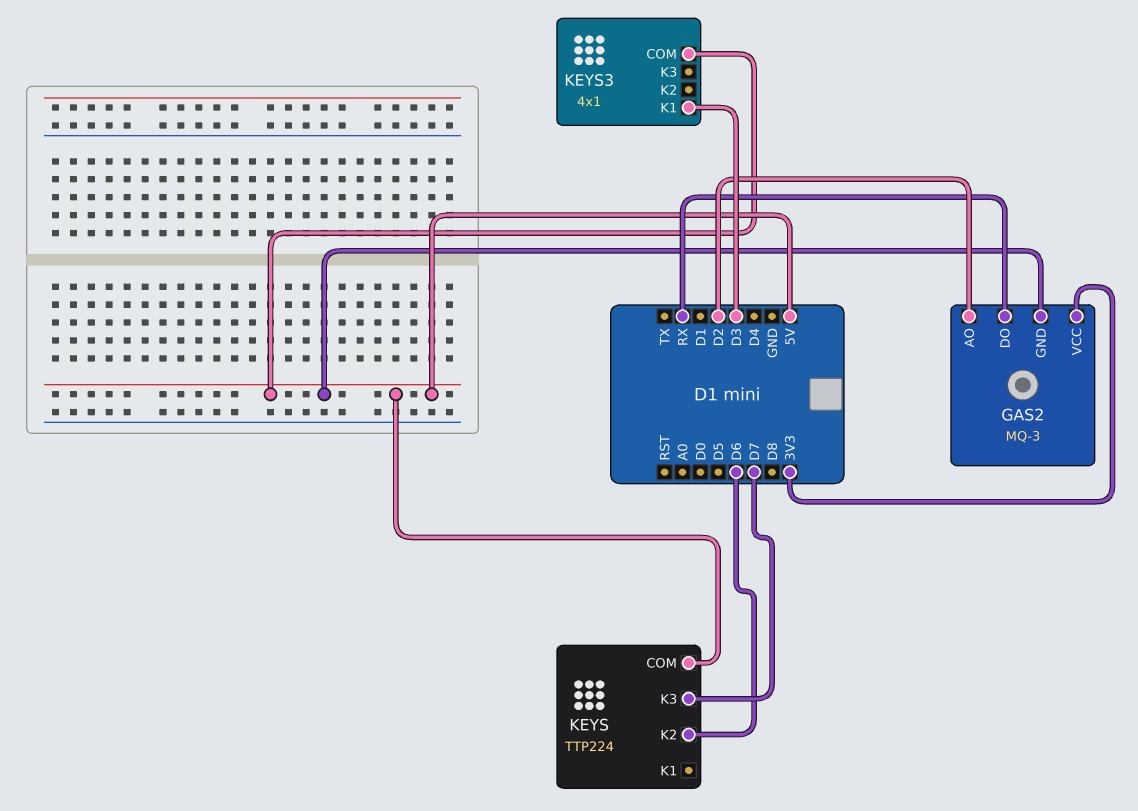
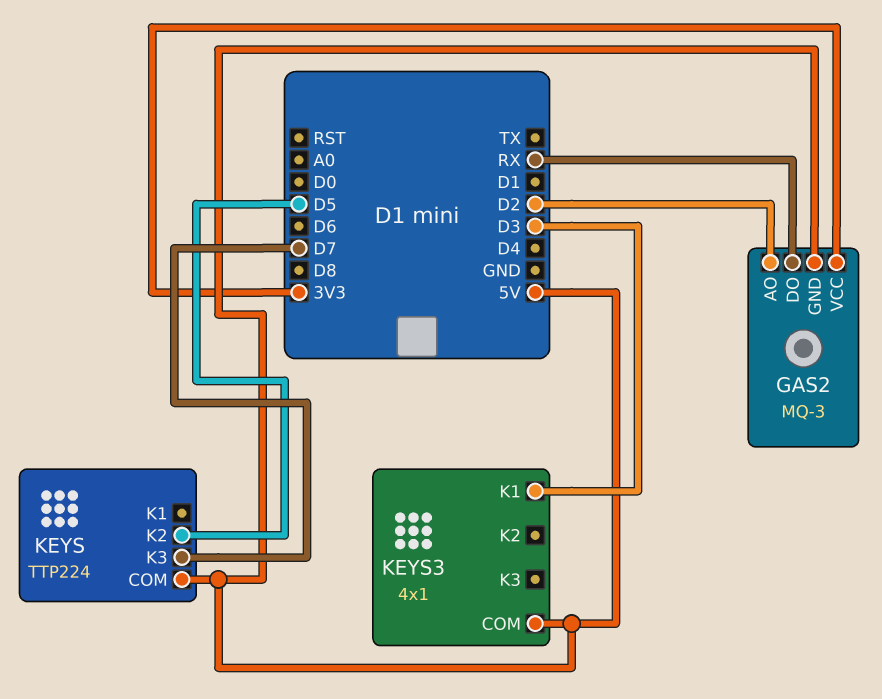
KEYS pin K2: D6 -> D5

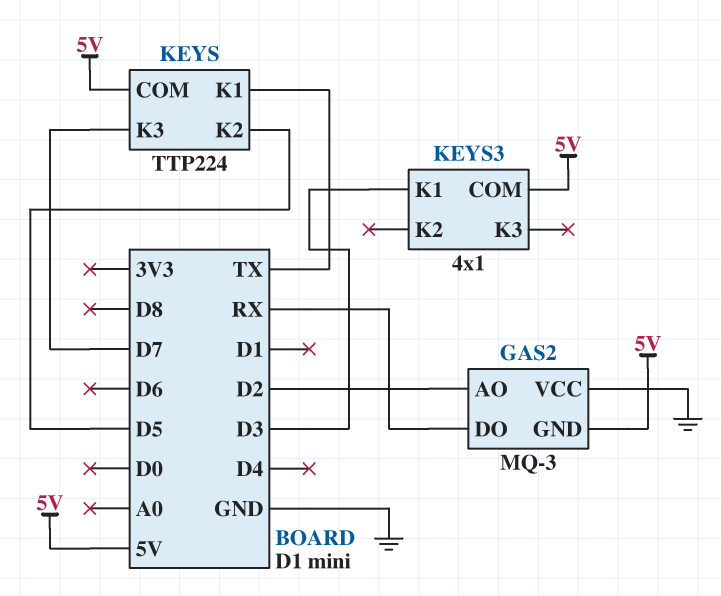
GAS2 pin VCC: 3V3 -> GND
KEYS pin K1: none -> TX

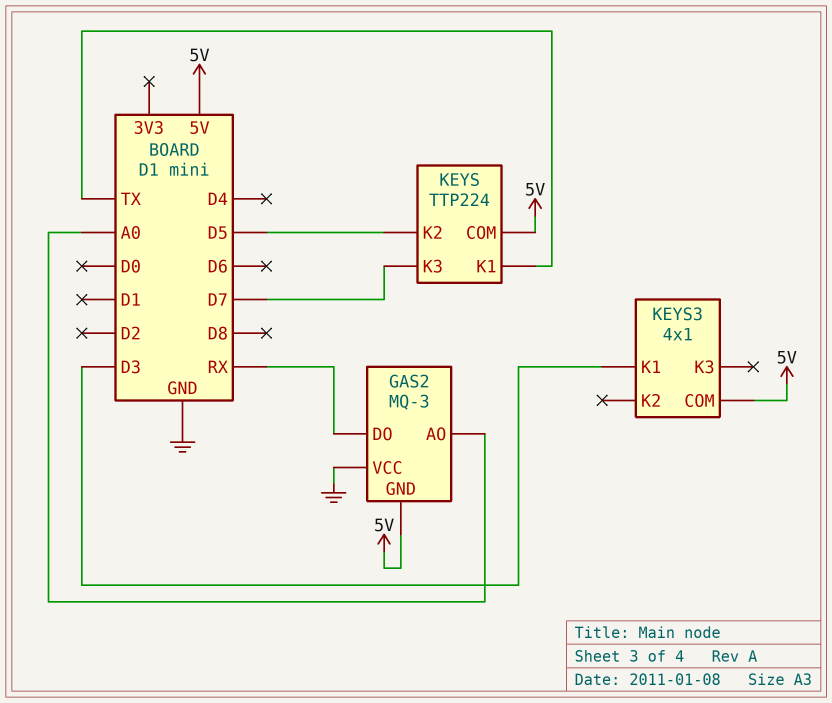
GAS2 pin AO: D2 -> A0

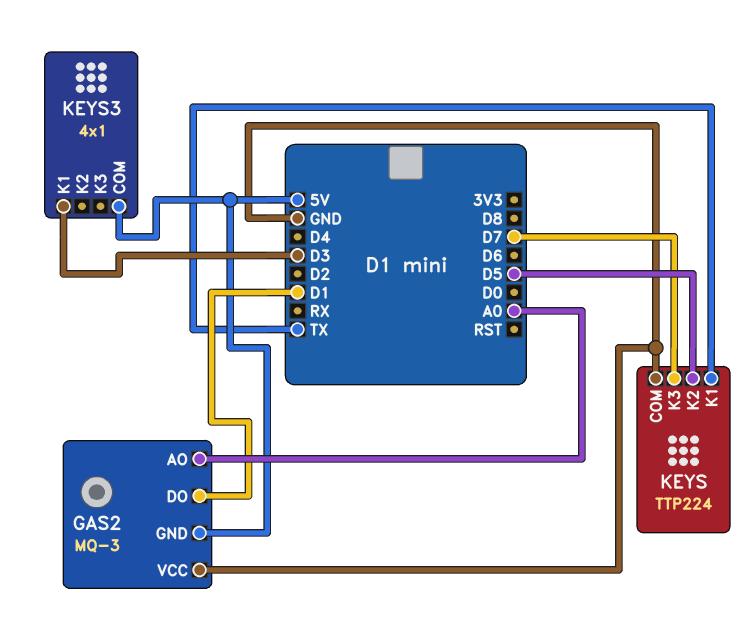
GAS2 pin DO: RX -> D1
KEYS pin COM: 5V -> GND

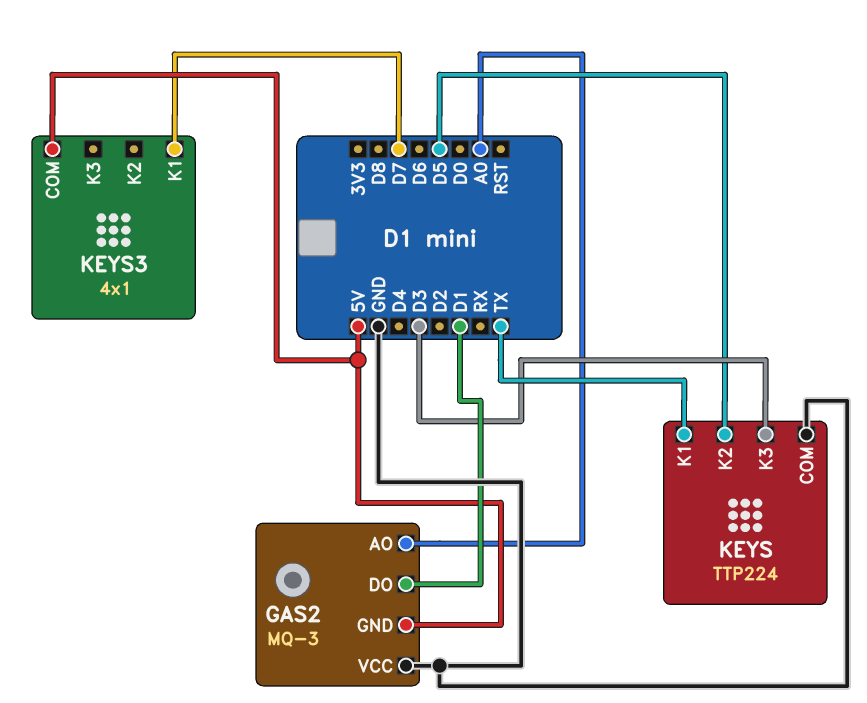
KEYS pin K3: D7 -> D3
KEYS3 pin K1: D3 -> D7

